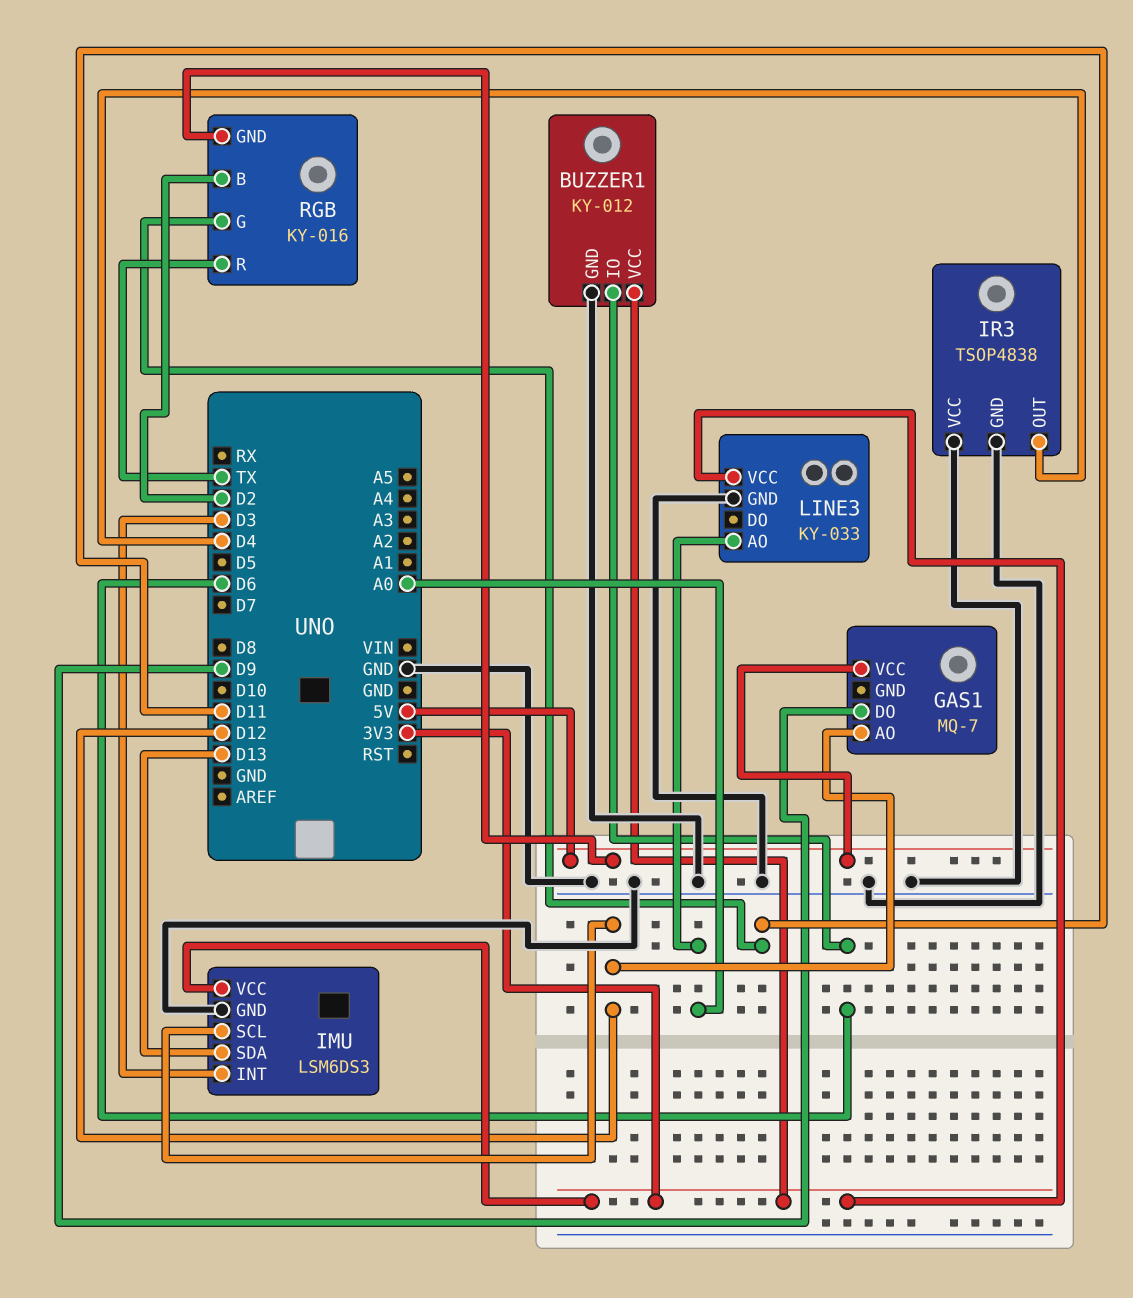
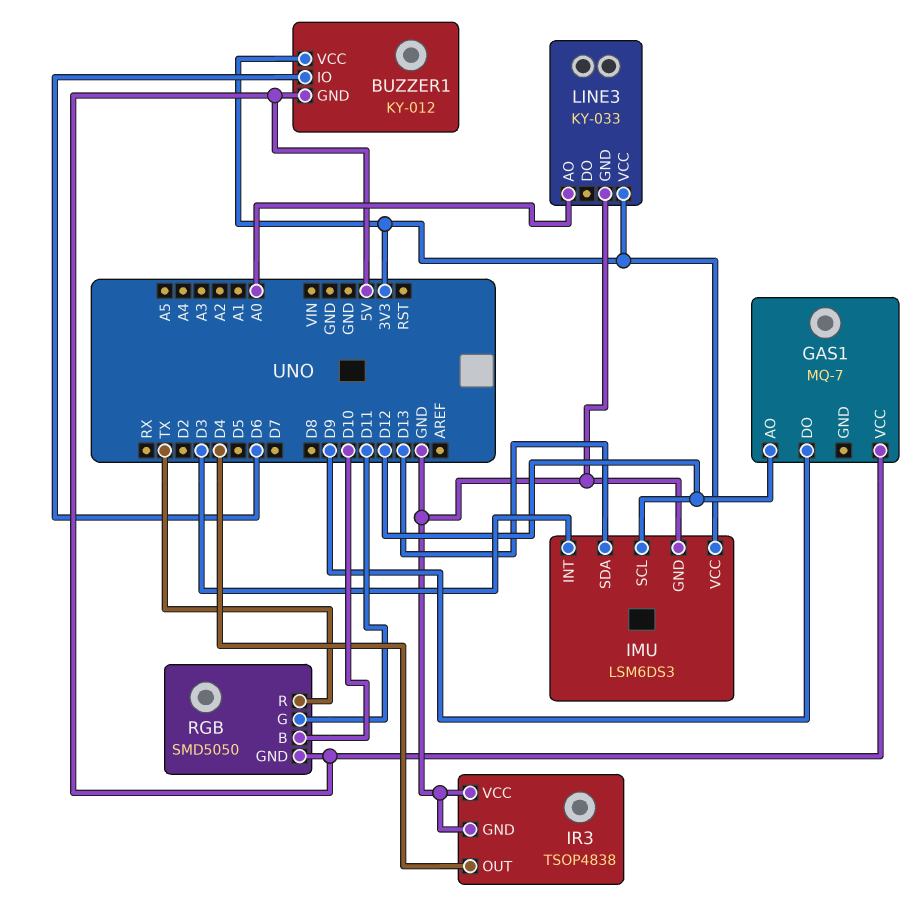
BUZZER1 pin GND: GND -> 5V
RGB: KY-016 -> SMD5050
RGB pin B: D2 -> D10

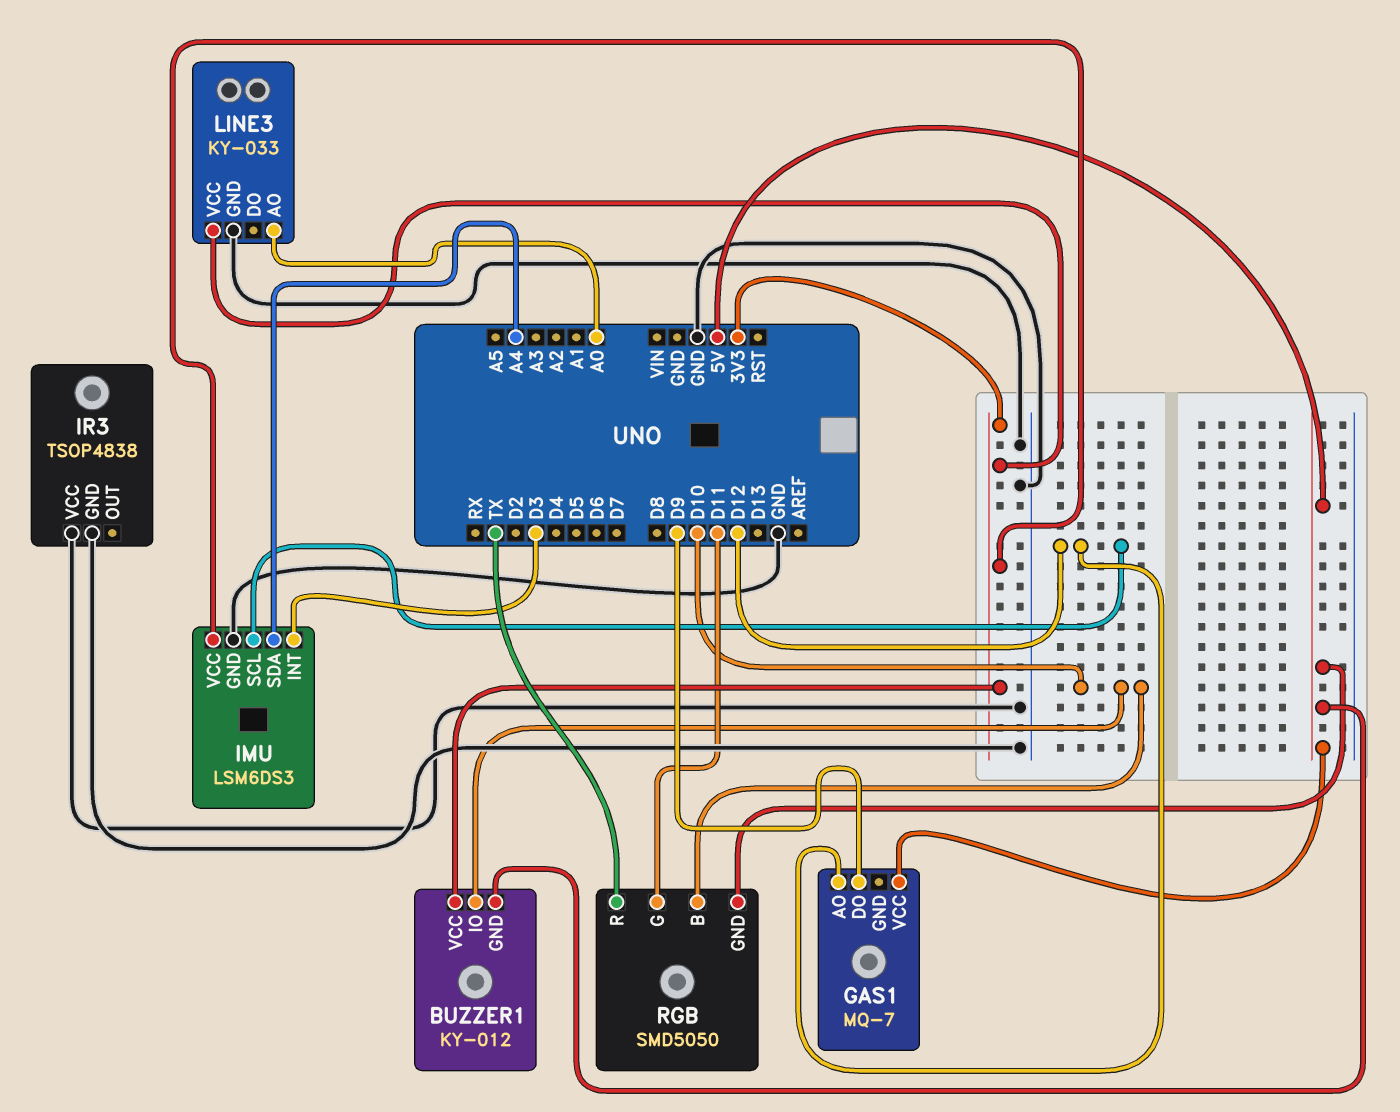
BUZZER1 pin IO: D6 -> D10
IMU pin SDA: D13 -> A4
IR3 pin OUT: D4 -> none

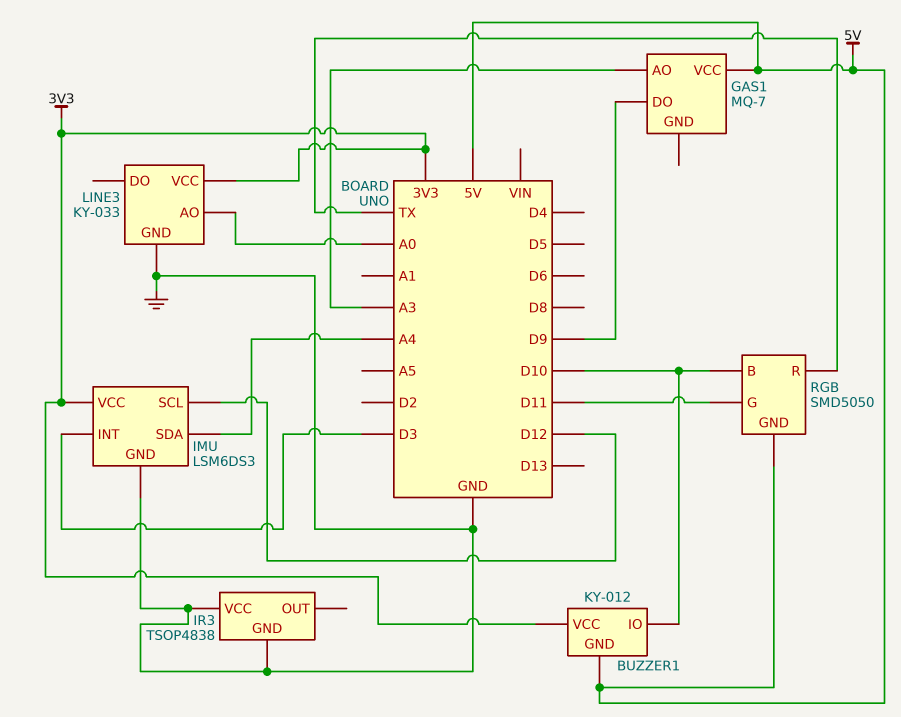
GAS1 pin AO: D12 -> A3

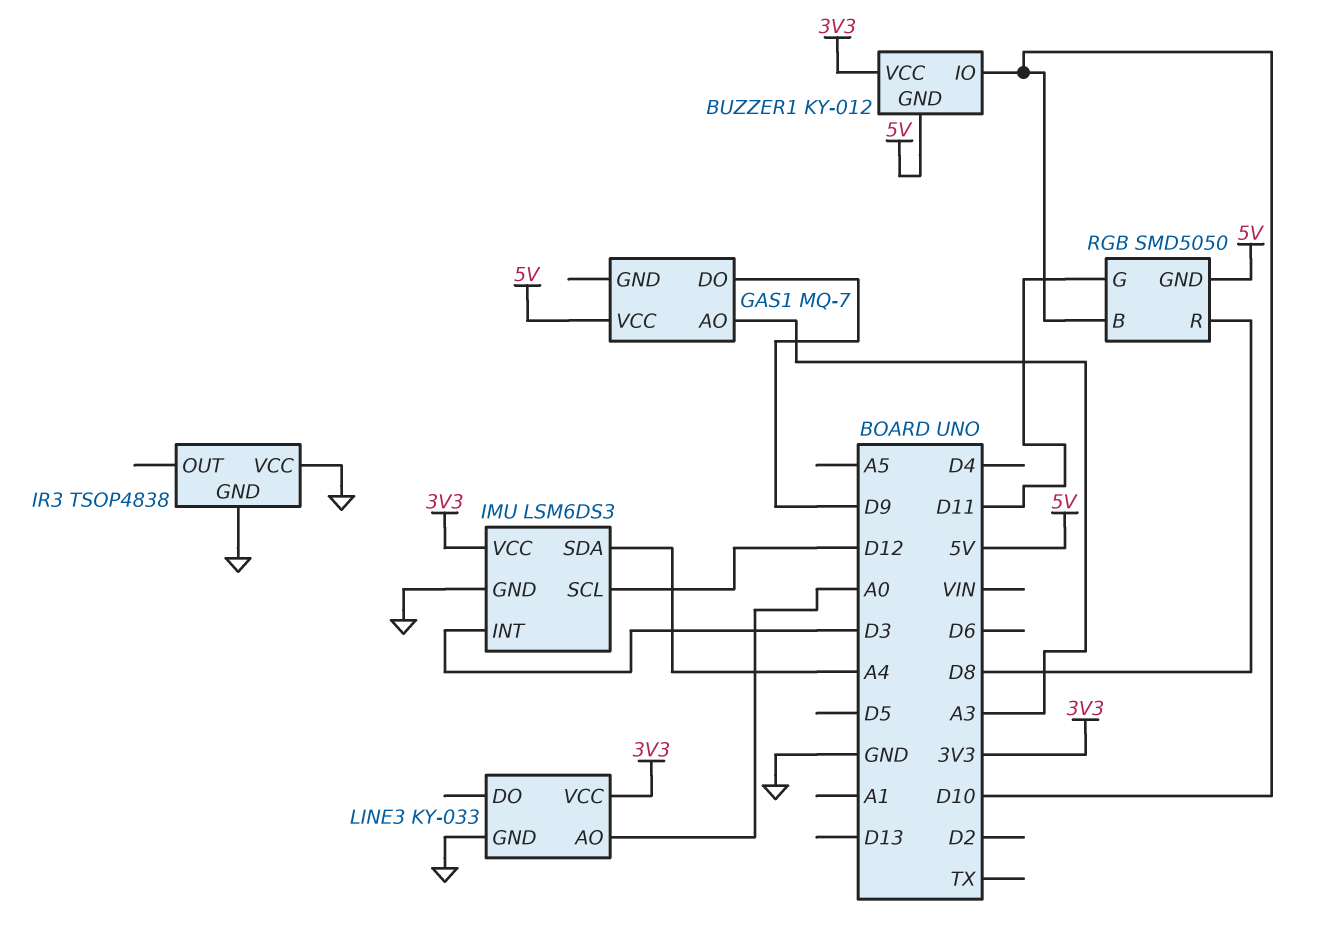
RGB pin R: TX -> D8

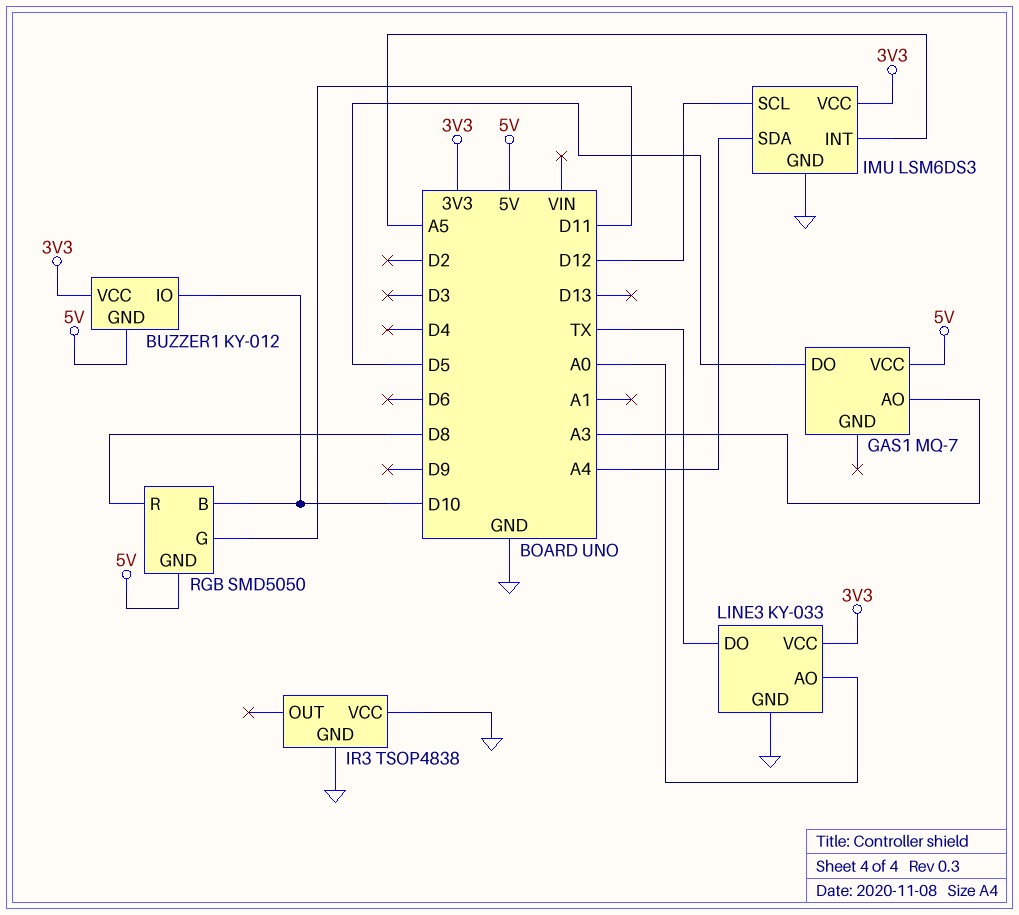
GAS1 pin DO: D9 -> D5
IMU pin INT: D3 -> A5
LINE3 pin DO: none -> TX

